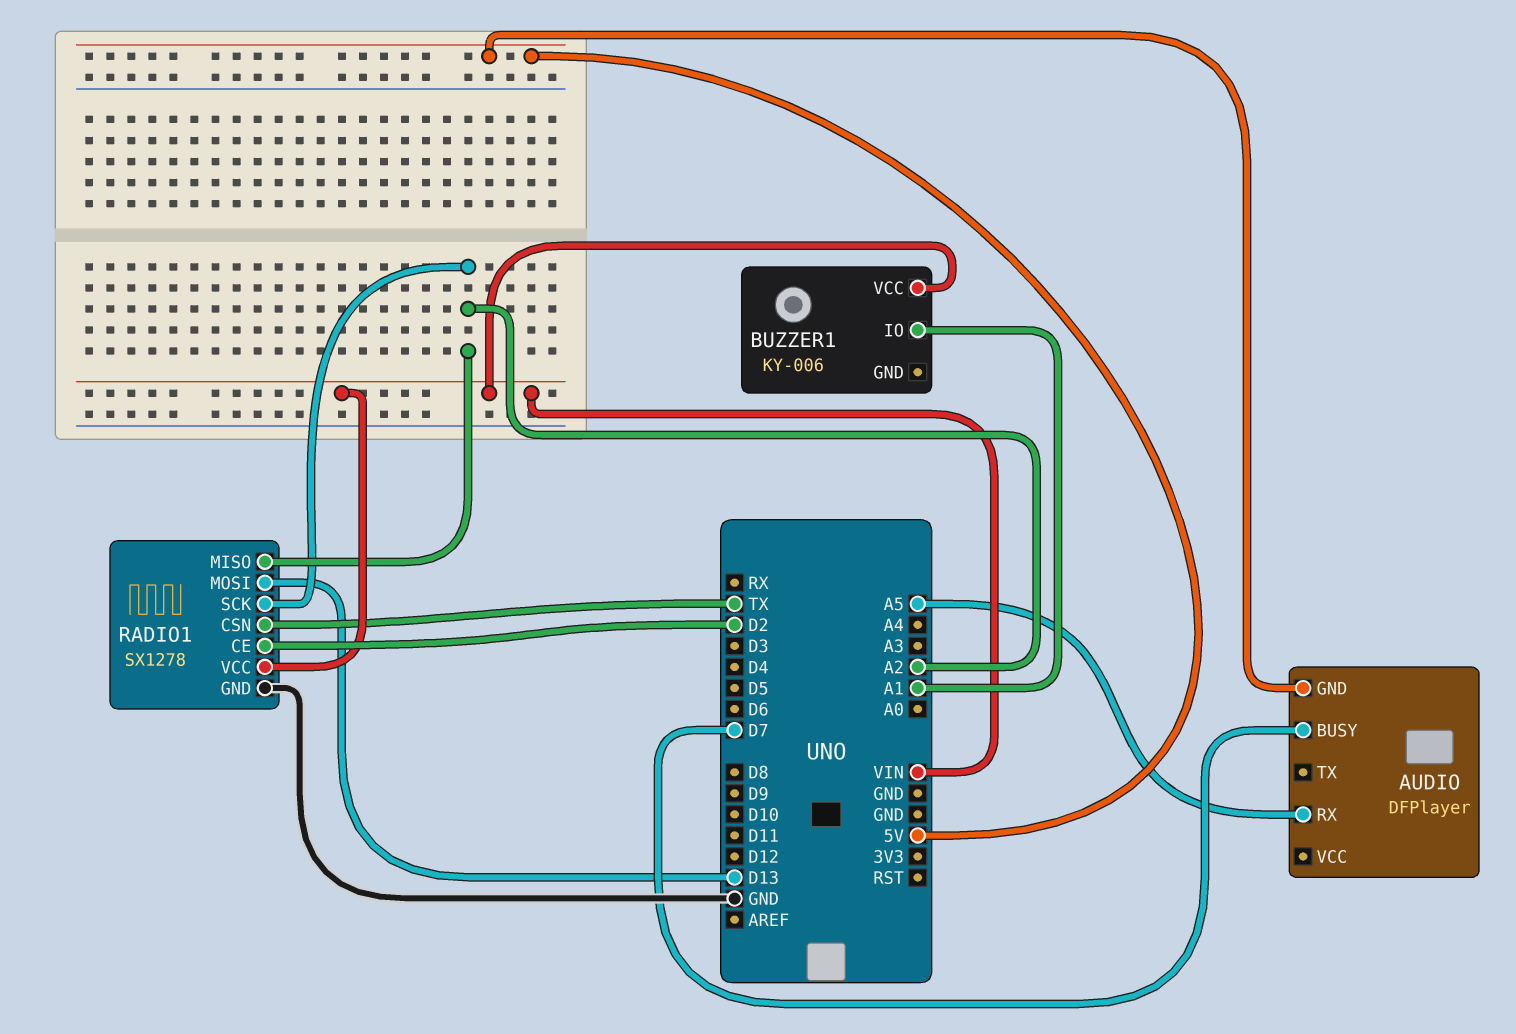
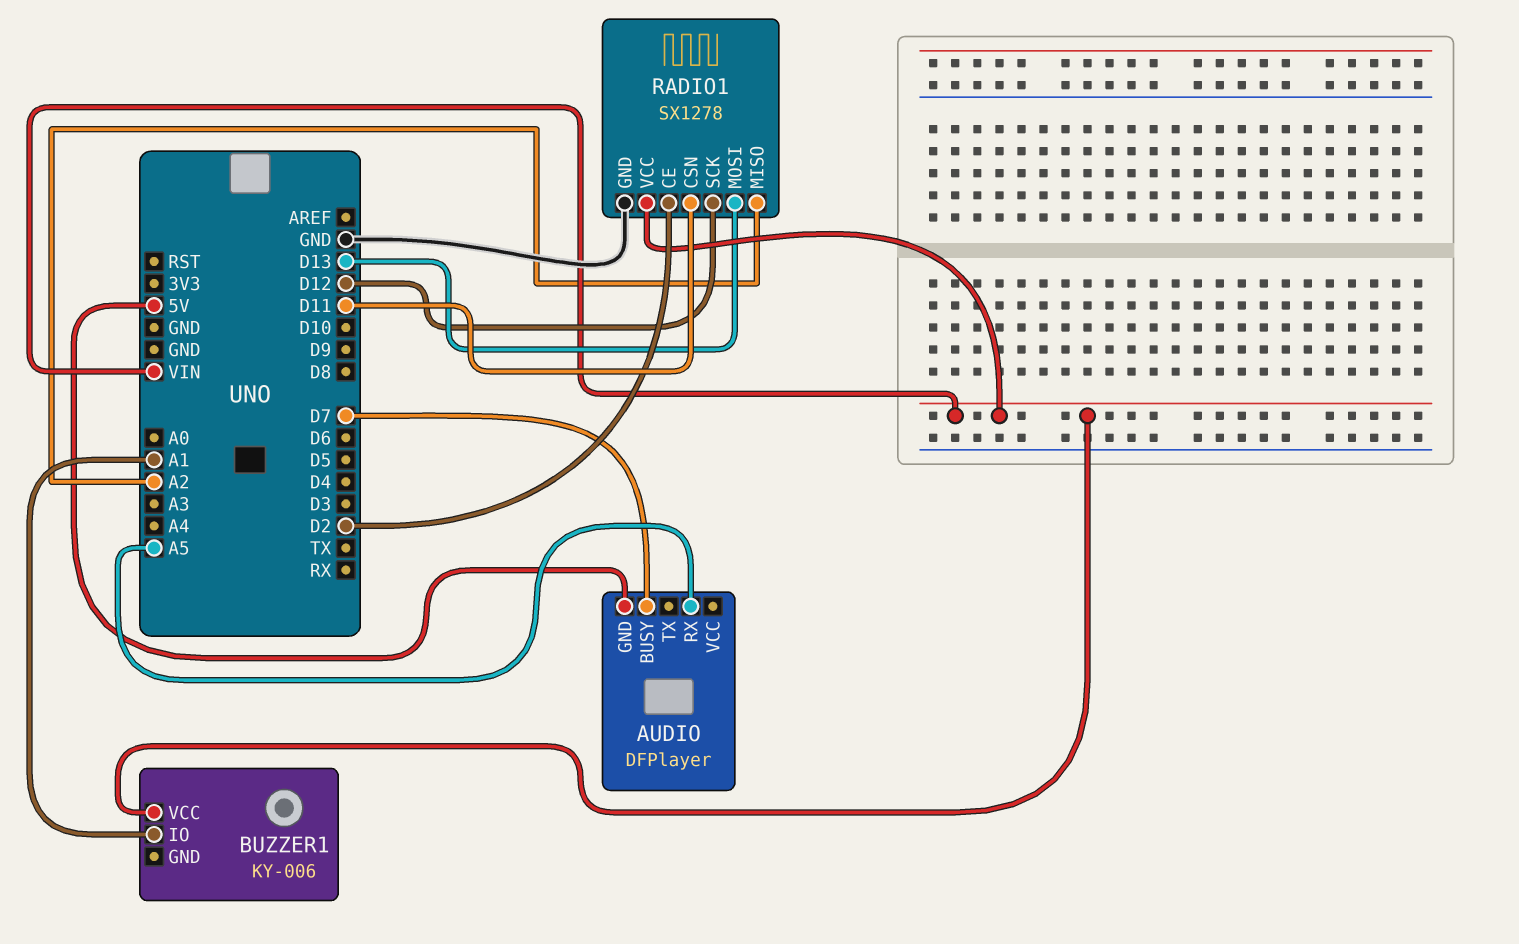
RADIO1 pin CSN: TX -> D11
RADIO1 pin SCK: A2 -> D12

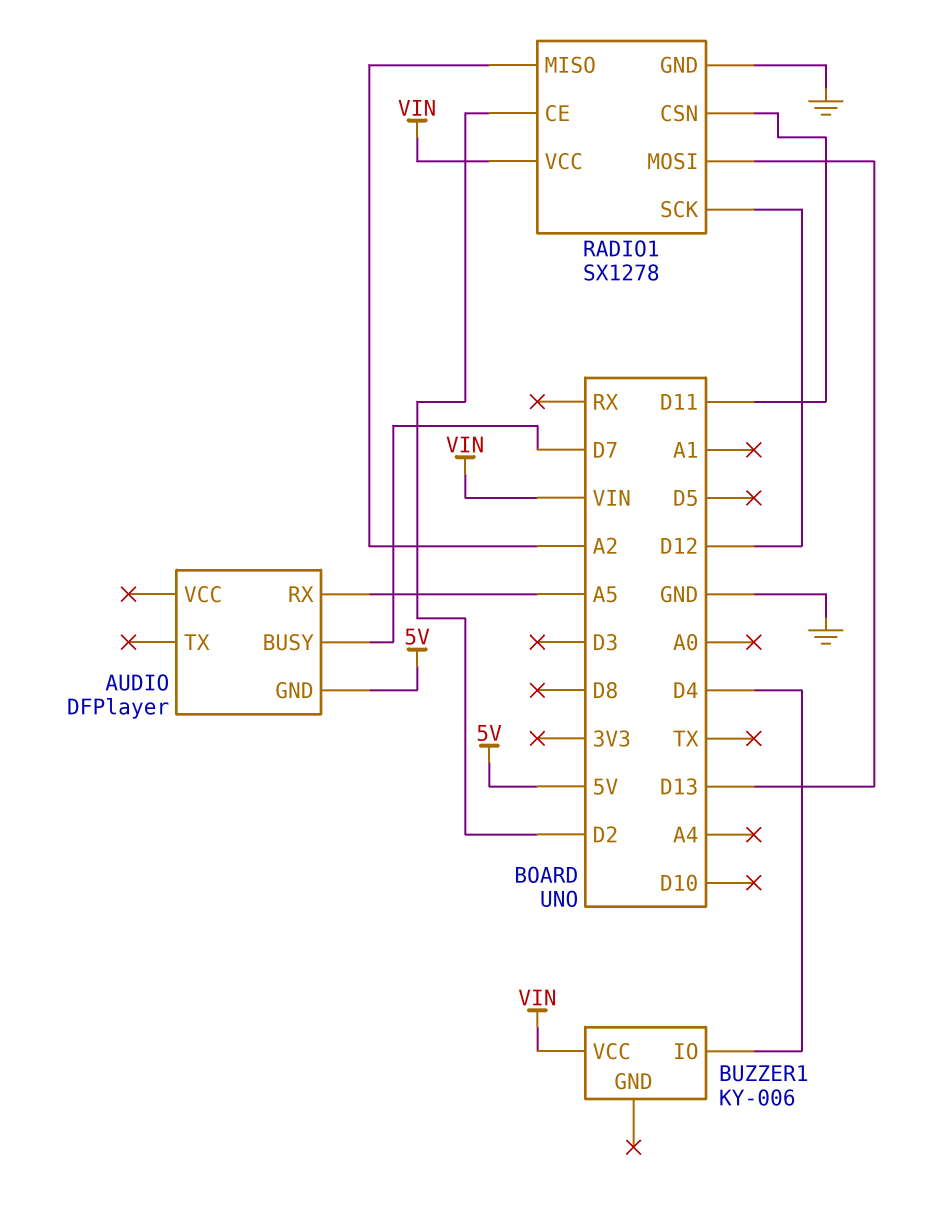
BUZZER1 pin IO: A1 -> D4

